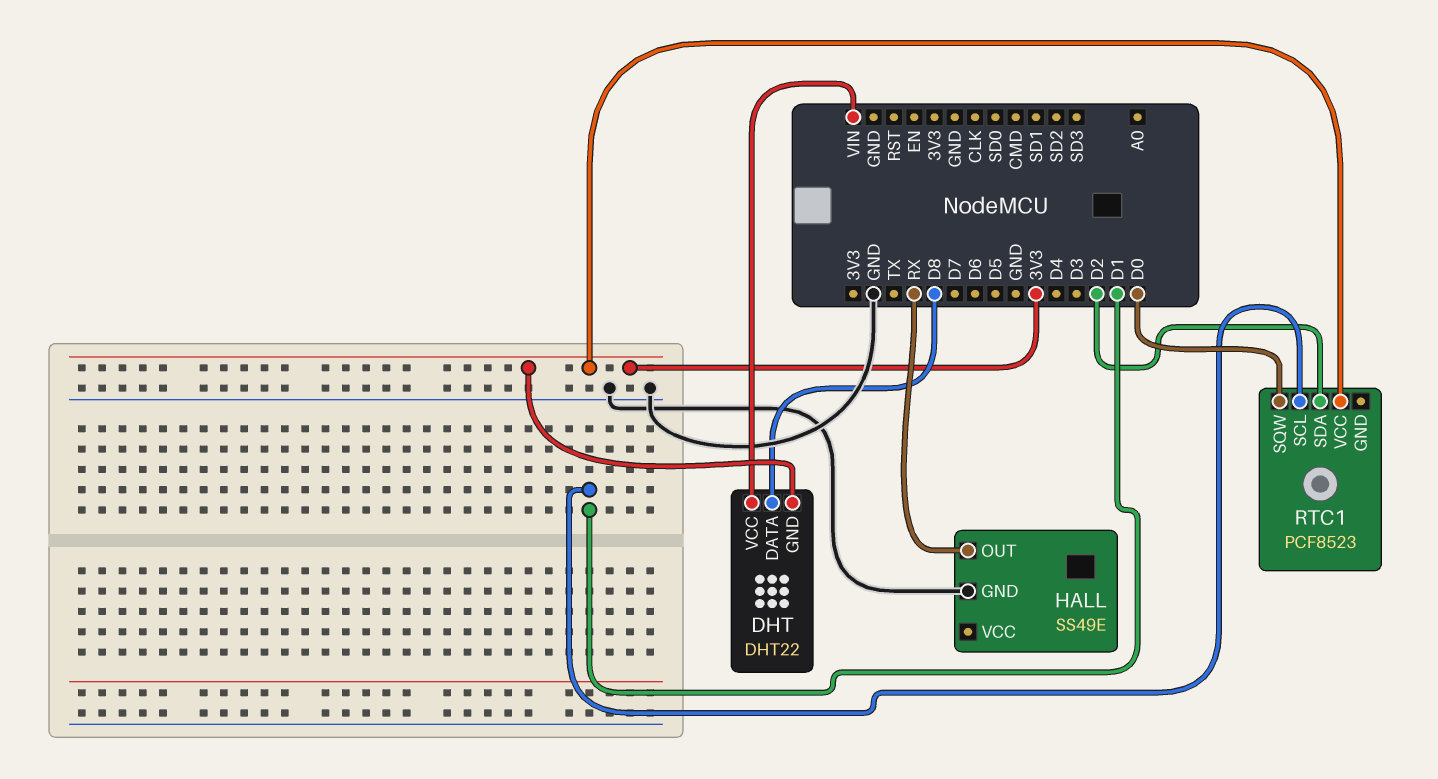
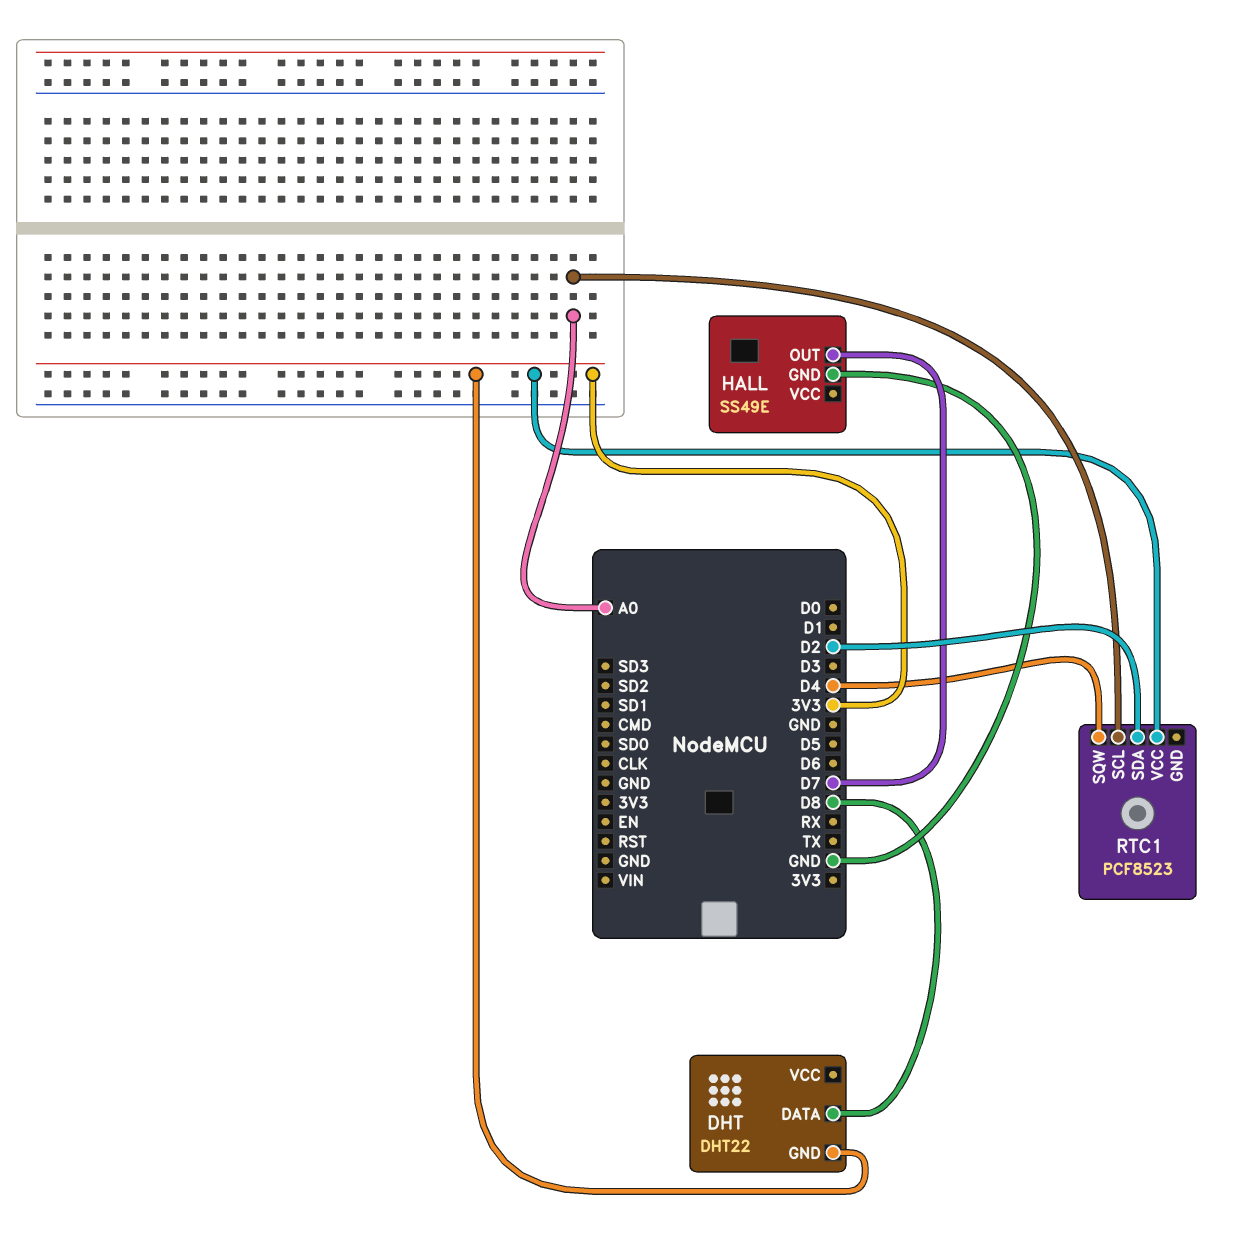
DHT pin VCC: VIN -> none
HALL pin OUT: RX -> D7
RTC1 pin SCL: D1 -> A0
RTC1 pin SQW: D0 -> D4

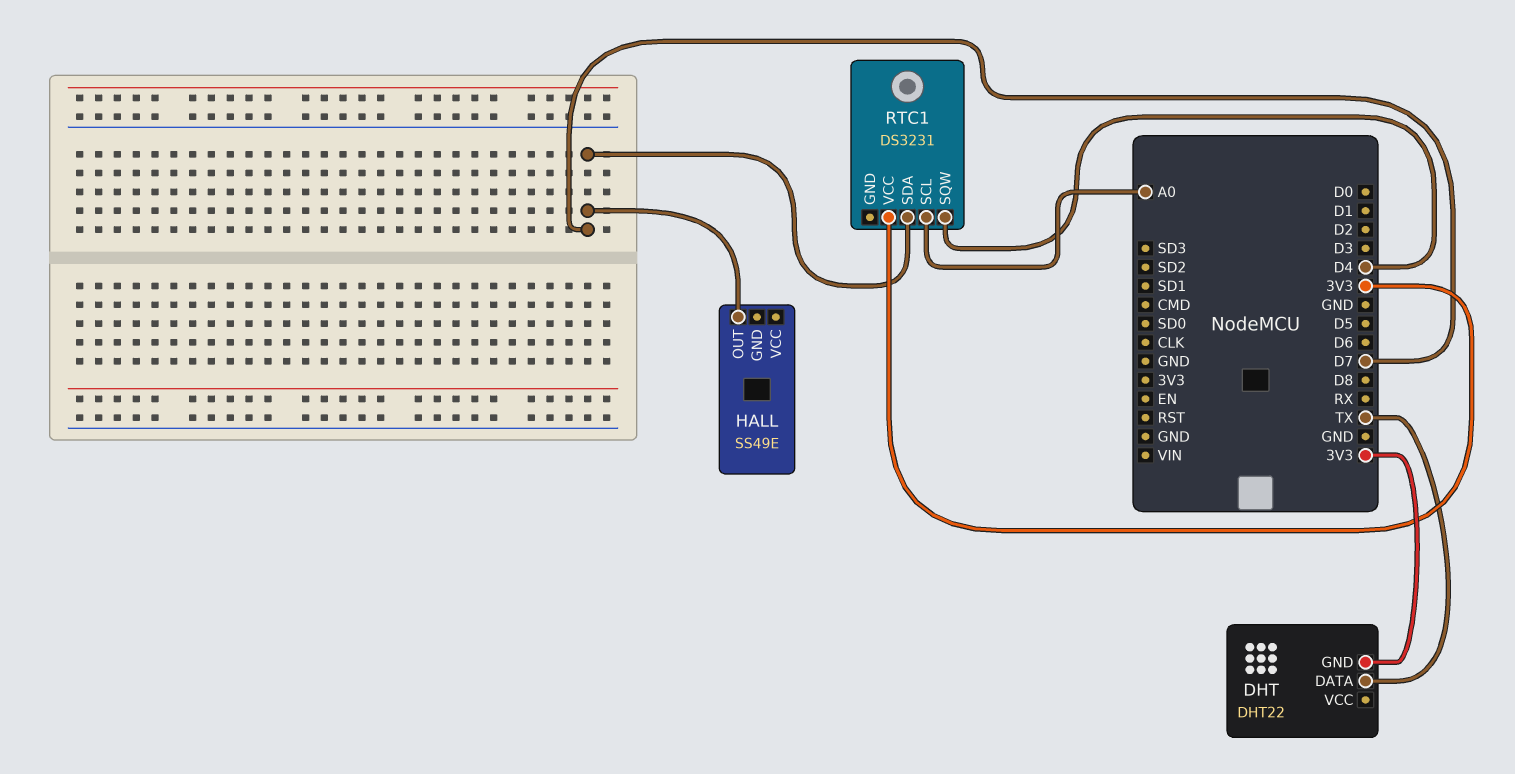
DHT pin DATA: D8 -> TX
HALL pin GND: GND -> none
RTC1: PCF8523 -> DS3231
RTC1 pin SDA: D2 -> D7

